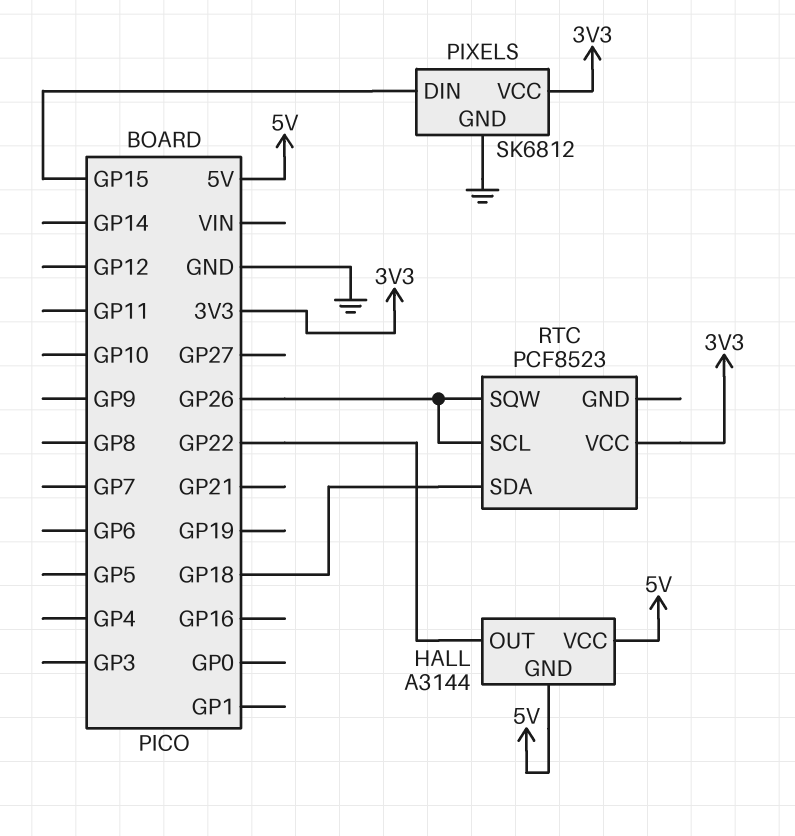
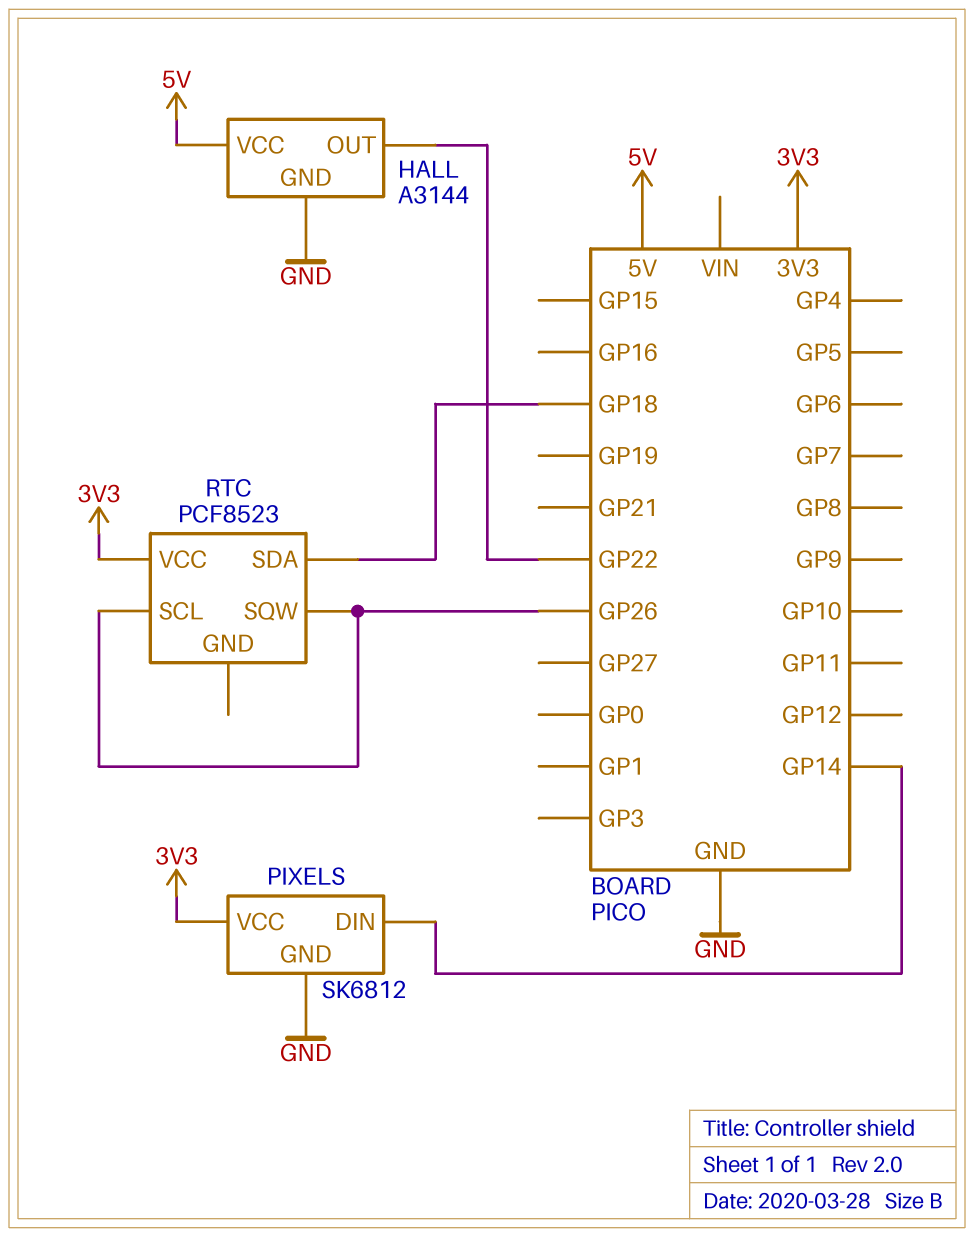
HALL pin GND: 5V -> GND
PIXELS pin DIN: GP15 -> GP14

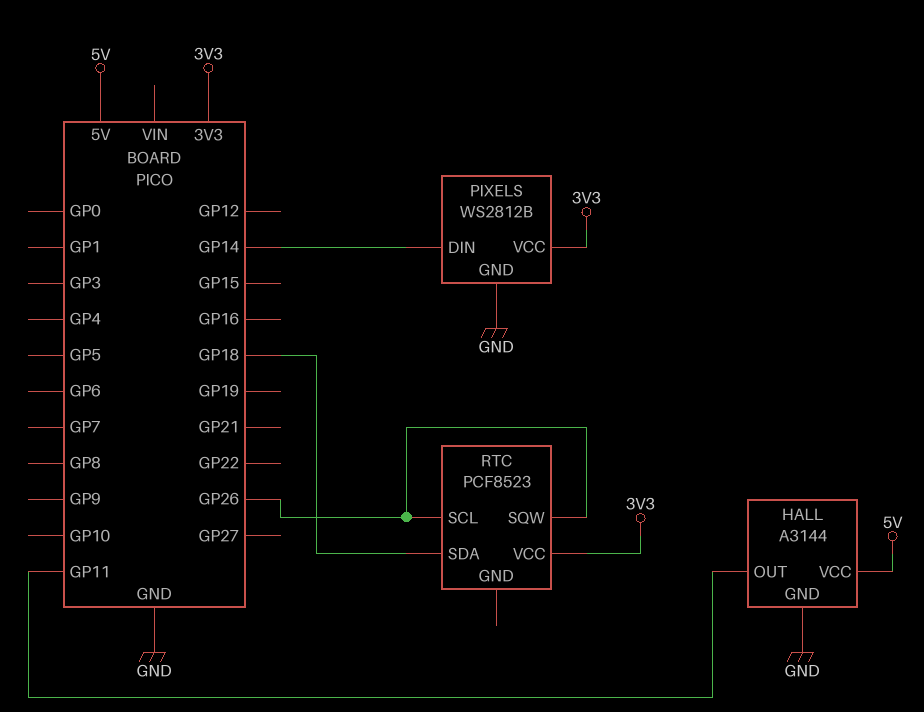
HALL pin OUT: GP22 -> GP11
PIXELS: SK6812 -> WS2812B

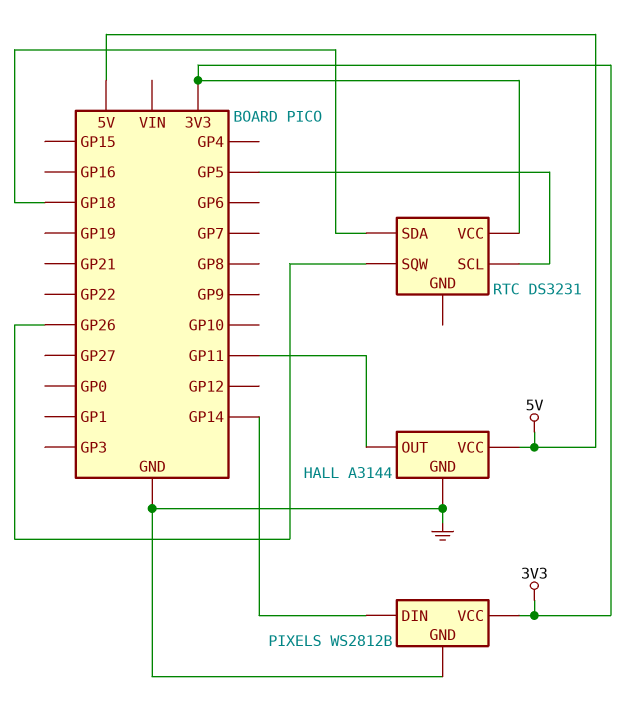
RTC: PCF8523 -> DS3231
RTC pin SCL: GP26 -> GP5

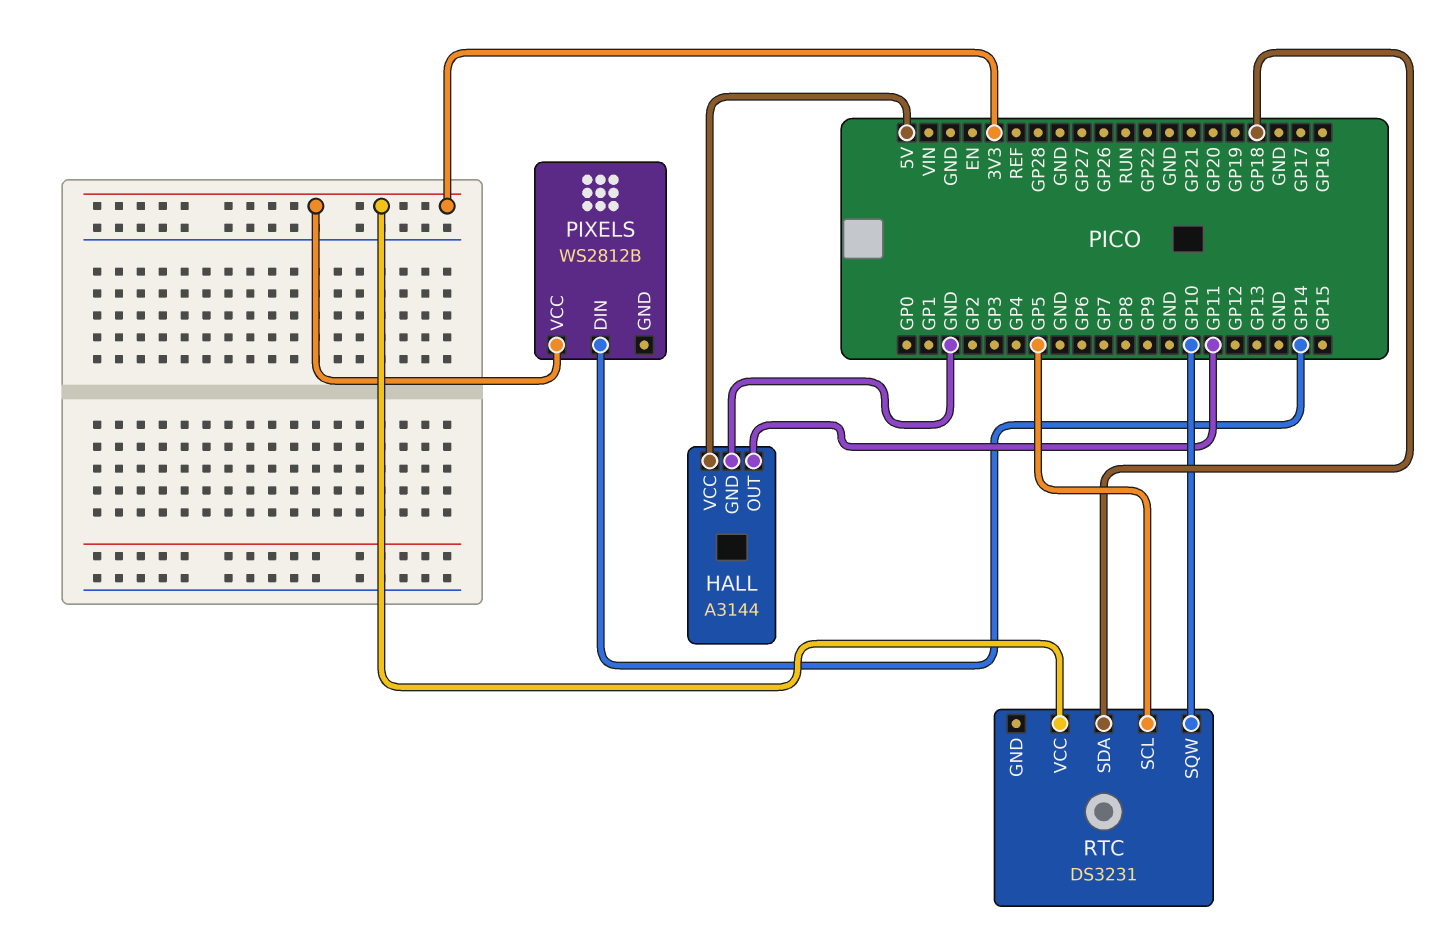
PIXELS pin GND: GND -> none
RTC pin SQW: GP26 -> GP10

